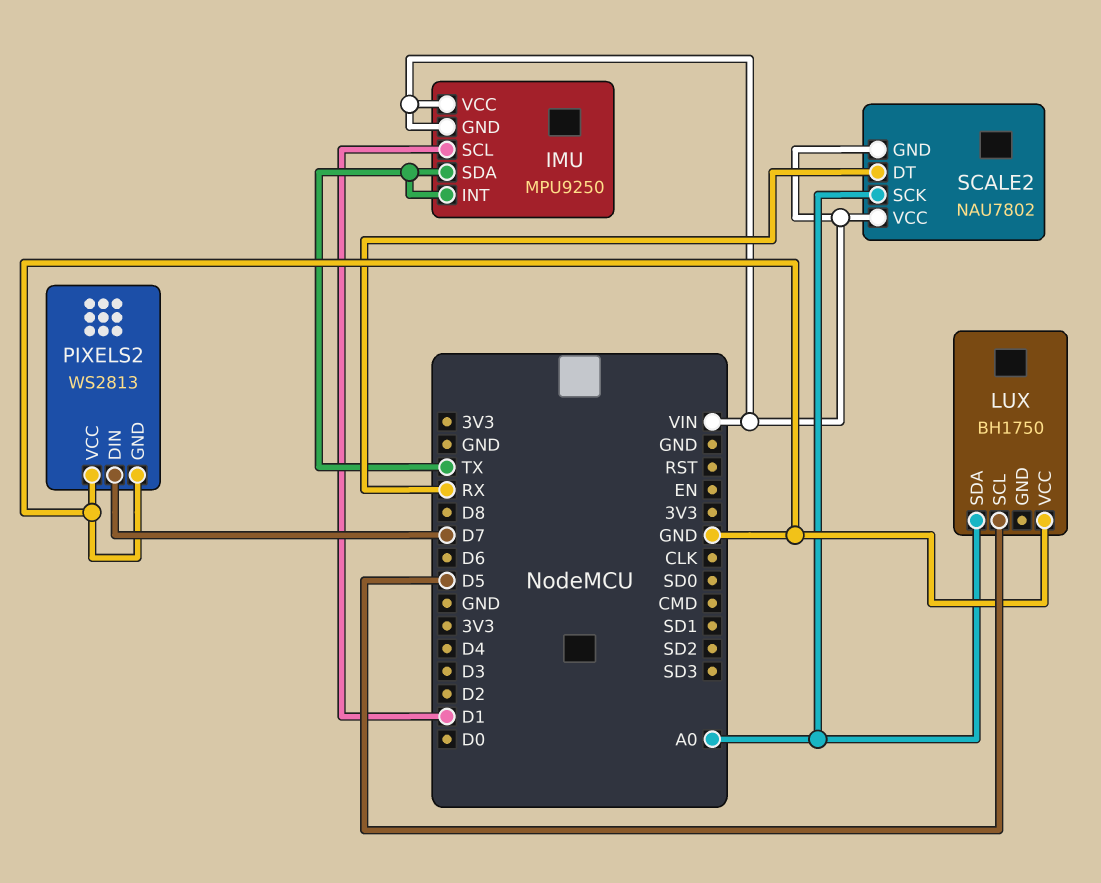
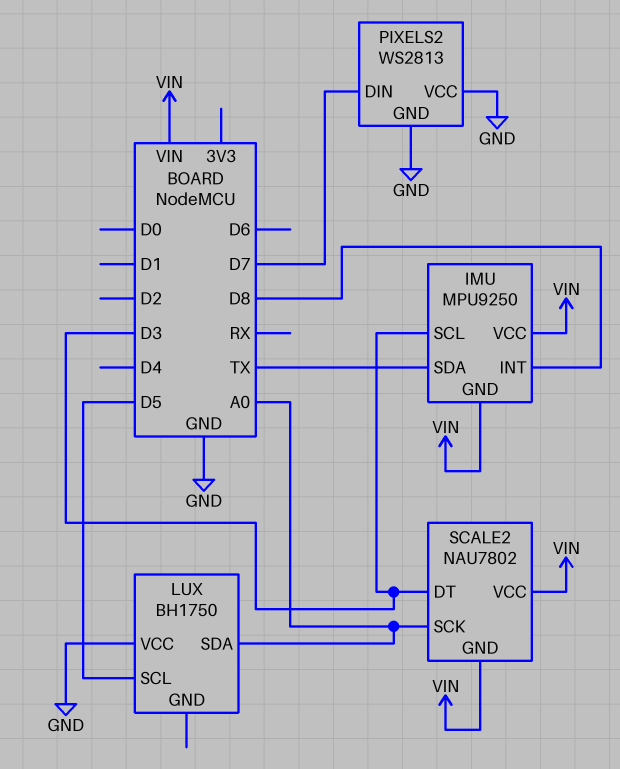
IMU pin INT: TX -> D8
IMU pin SCL: D1 -> D3
SCALE2 pin DT: RX -> D3

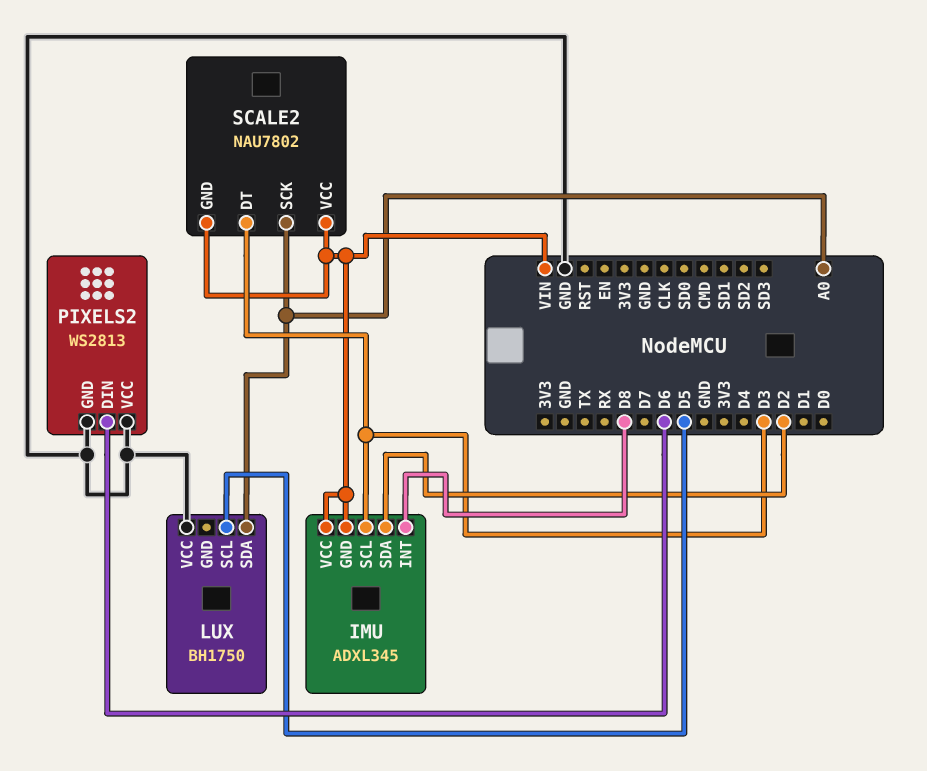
IMU: MPU9250 -> ADXL345
IMU pin SDA: TX -> D2
PIXELS2 pin DIN: D7 -> D6

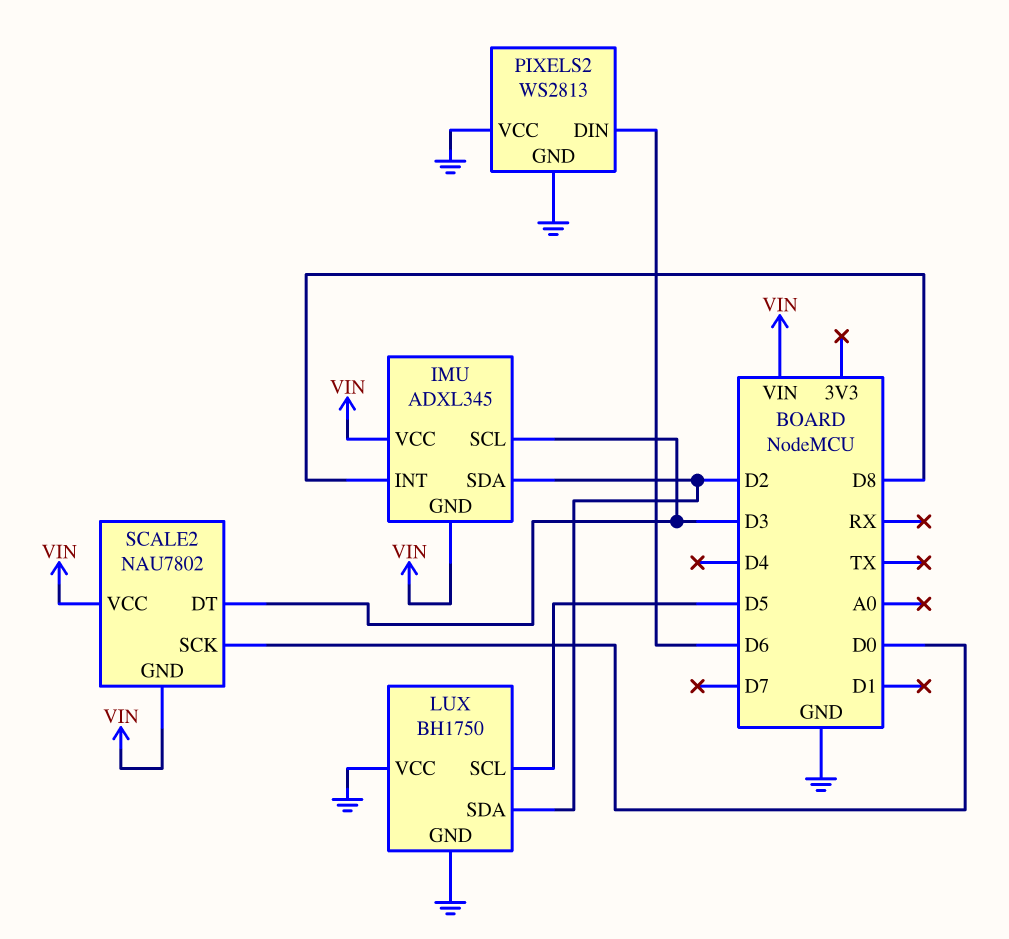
LUX pin GND: none -> GND
LUX pin SDA: A0 -> D2
SCALE2 pin SCK: A0 -> D0

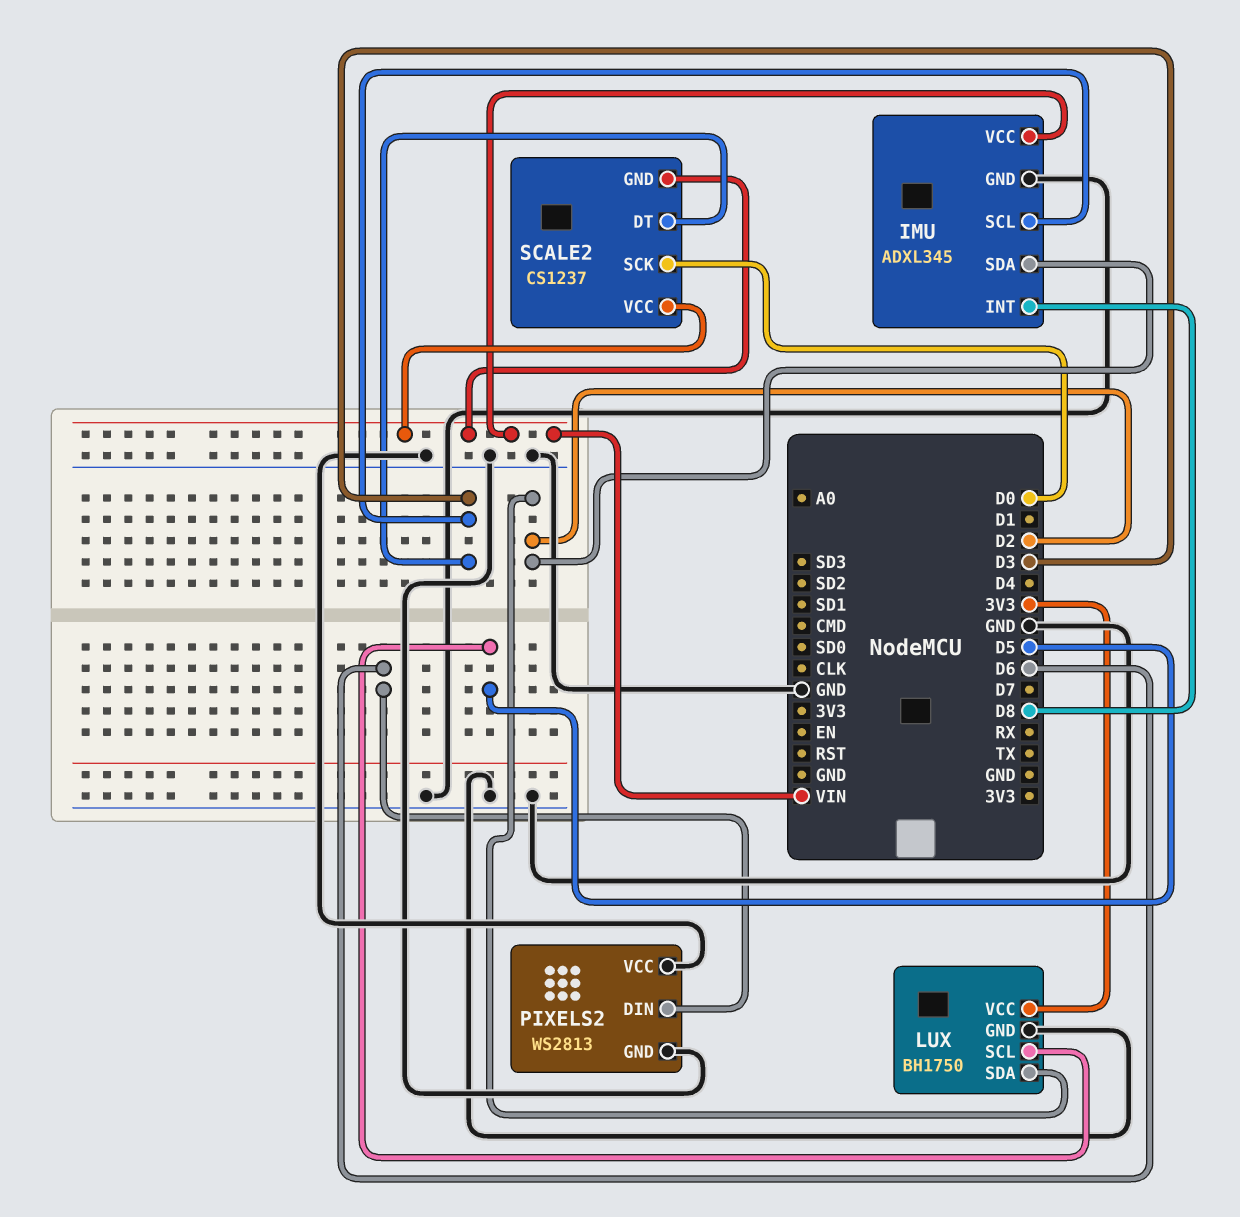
IMU pin GND: VIN -> GND
LUX pin VCC: GND -> 3V3
SCALE2: NAU7802 -> CS1237

